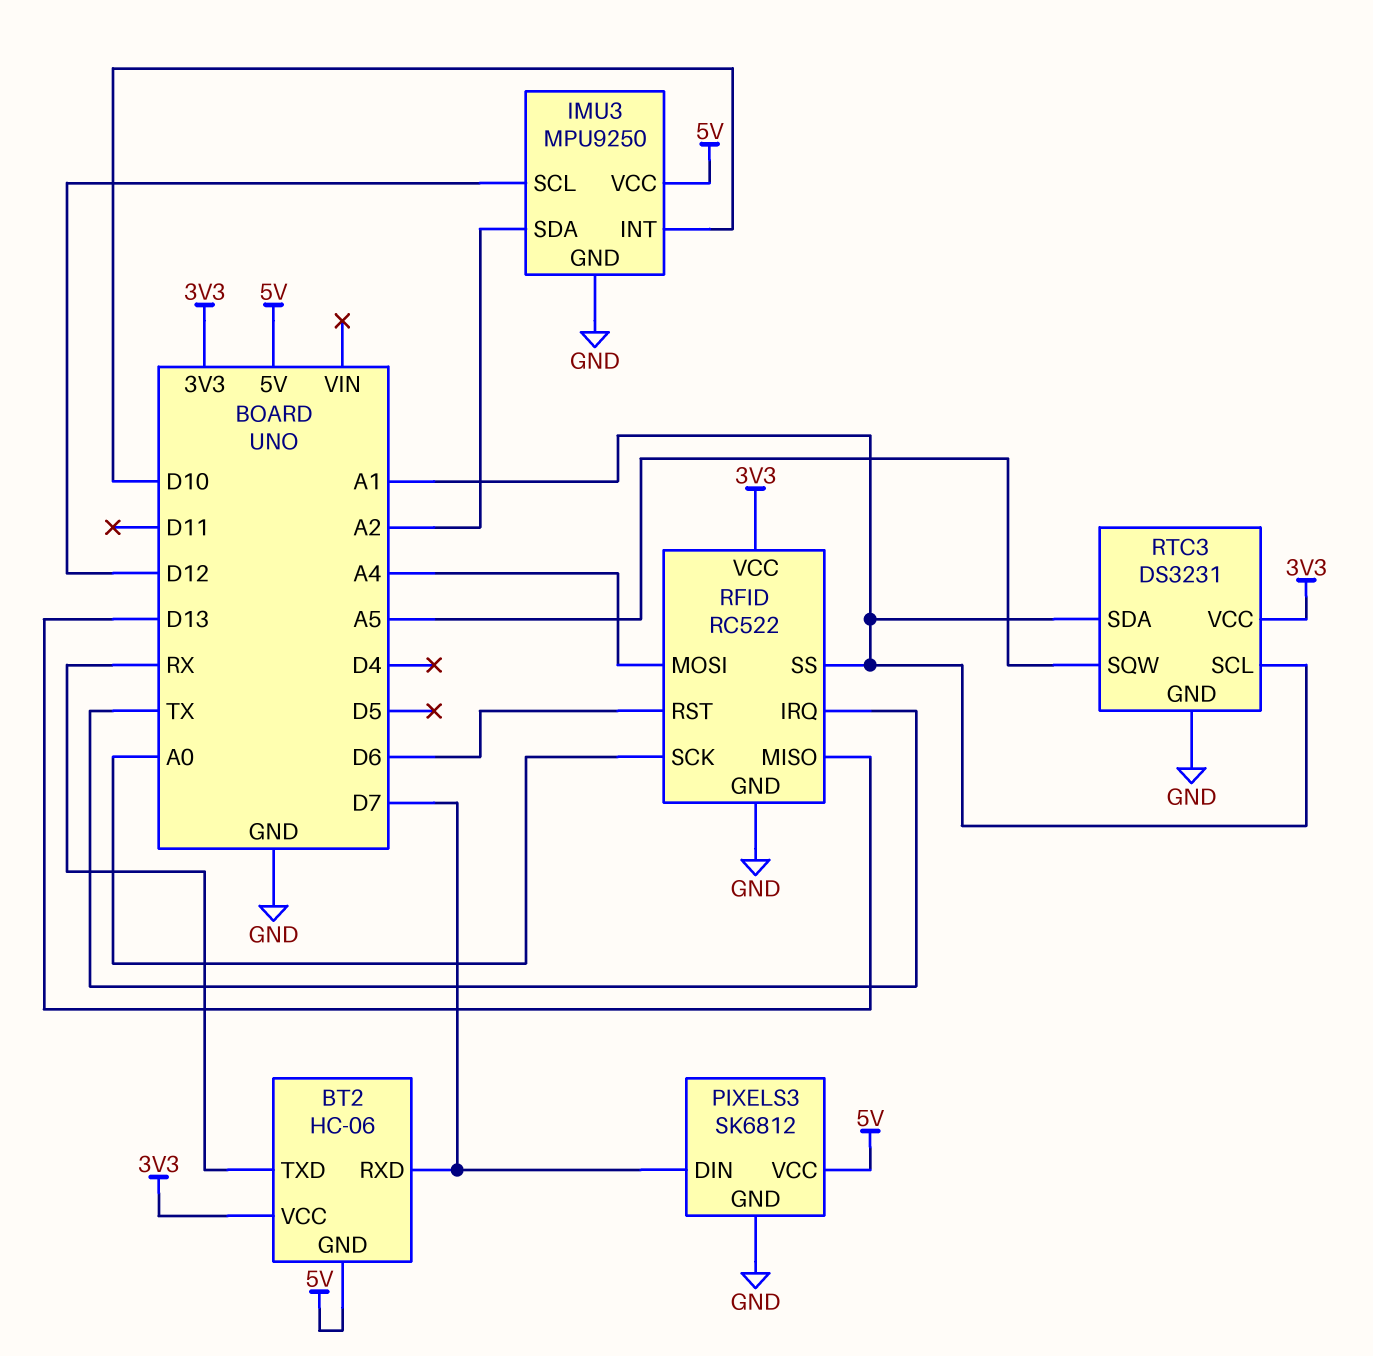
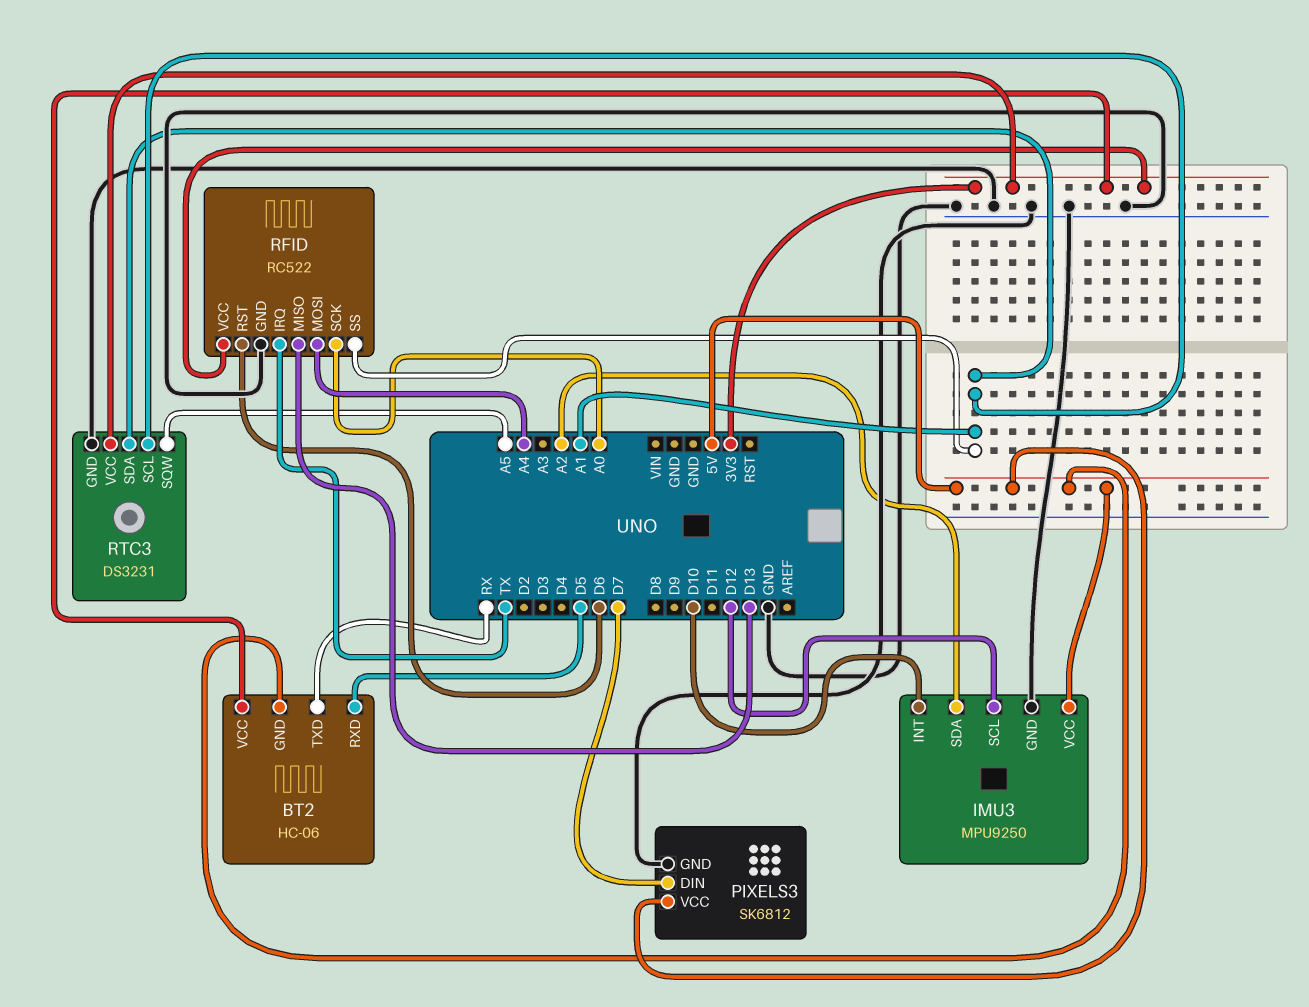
BT2 pin RXD: D7 -> D5

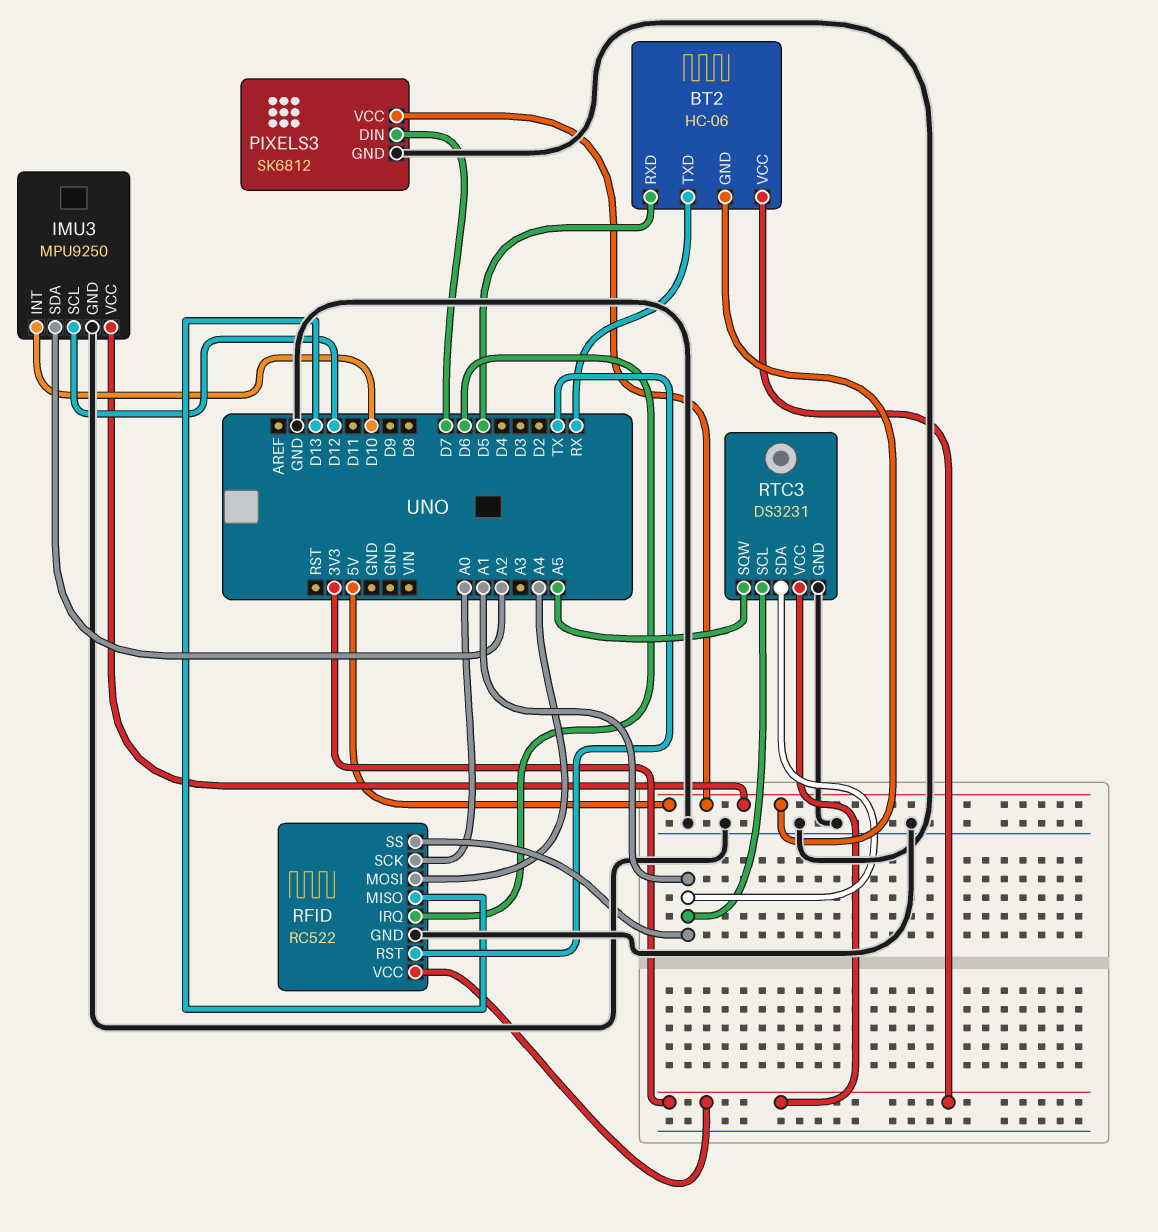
RFID pin IRQ: TX -> D6
RFID pin RST: D6 -> TX

